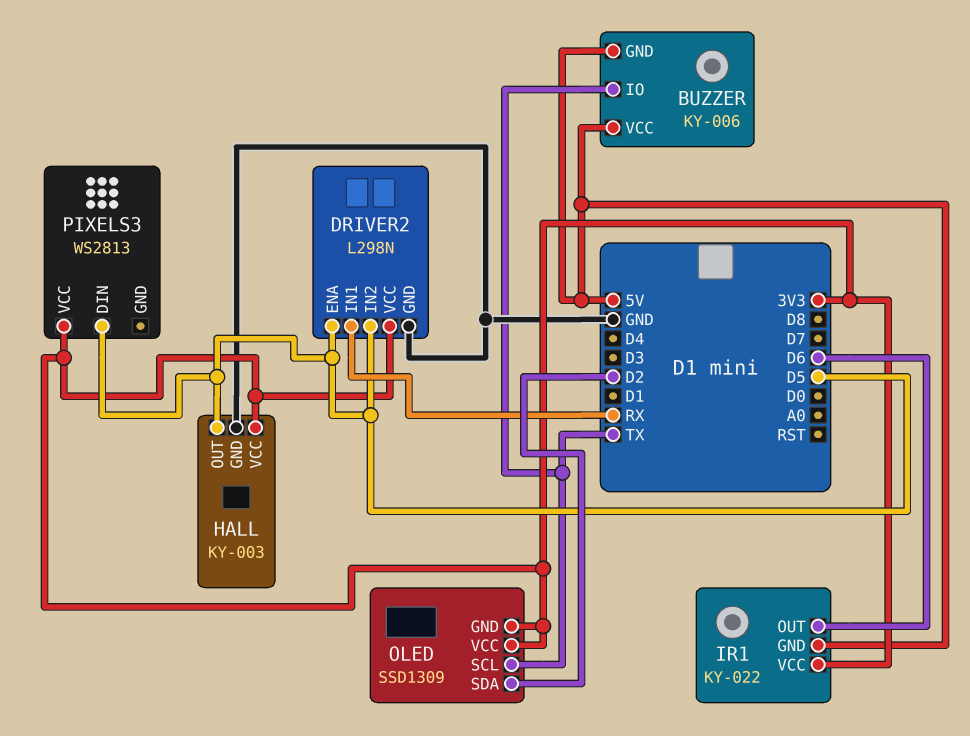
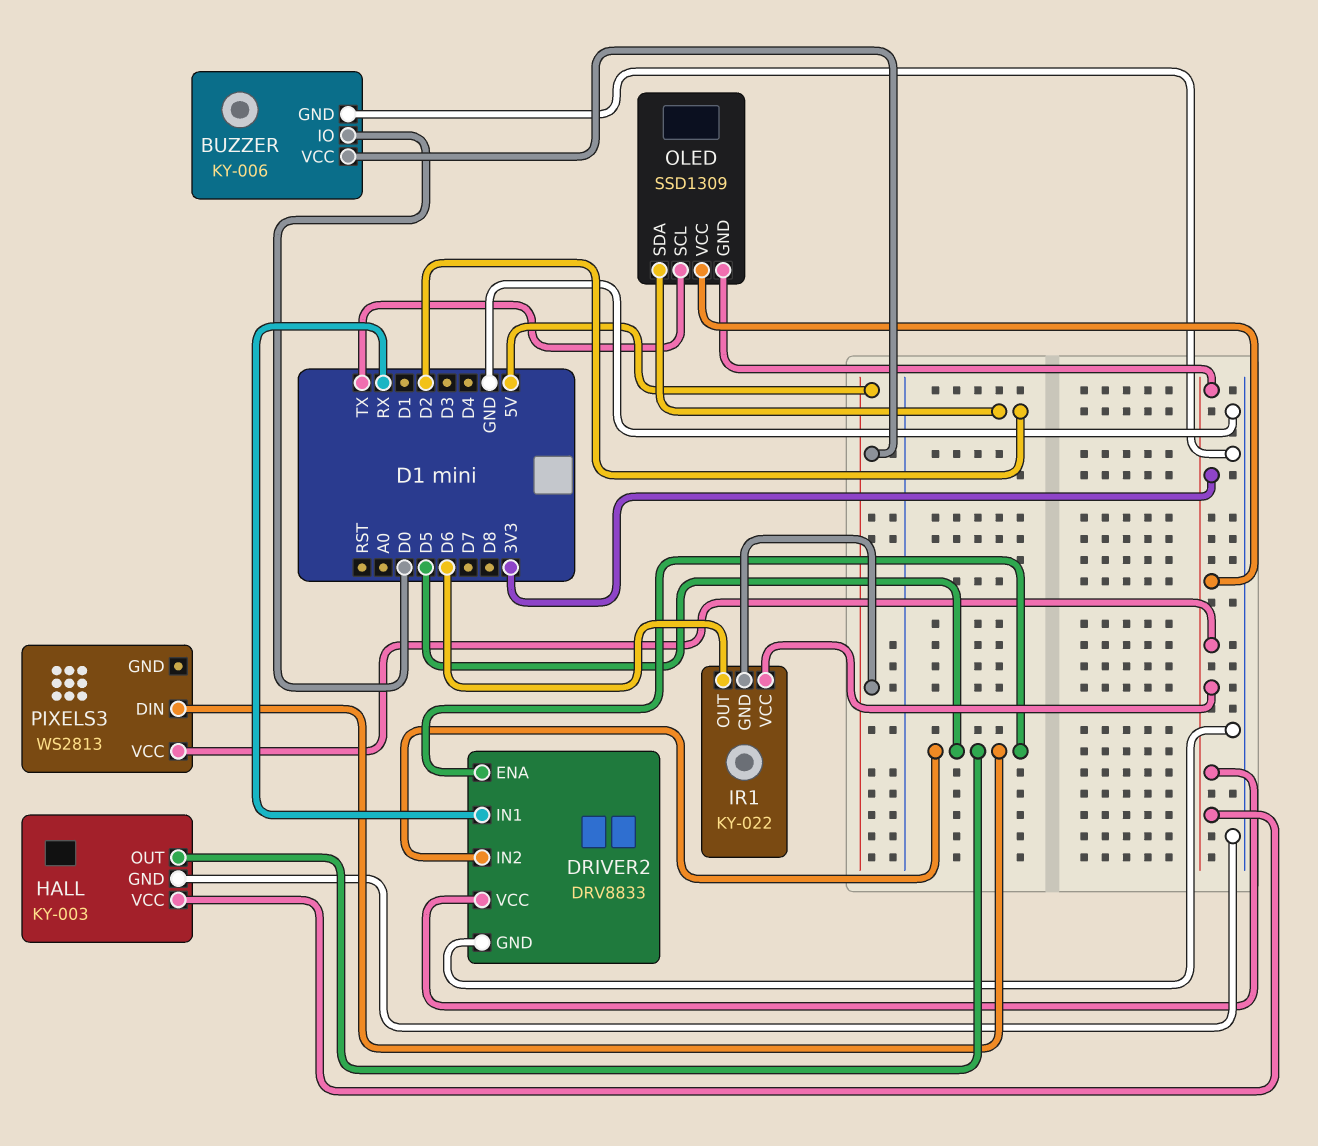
BUZZER pin GND: 5V -> GND
BUZZER pin IO: TX -> D0
DRIVER2: L298N -> DRV8833

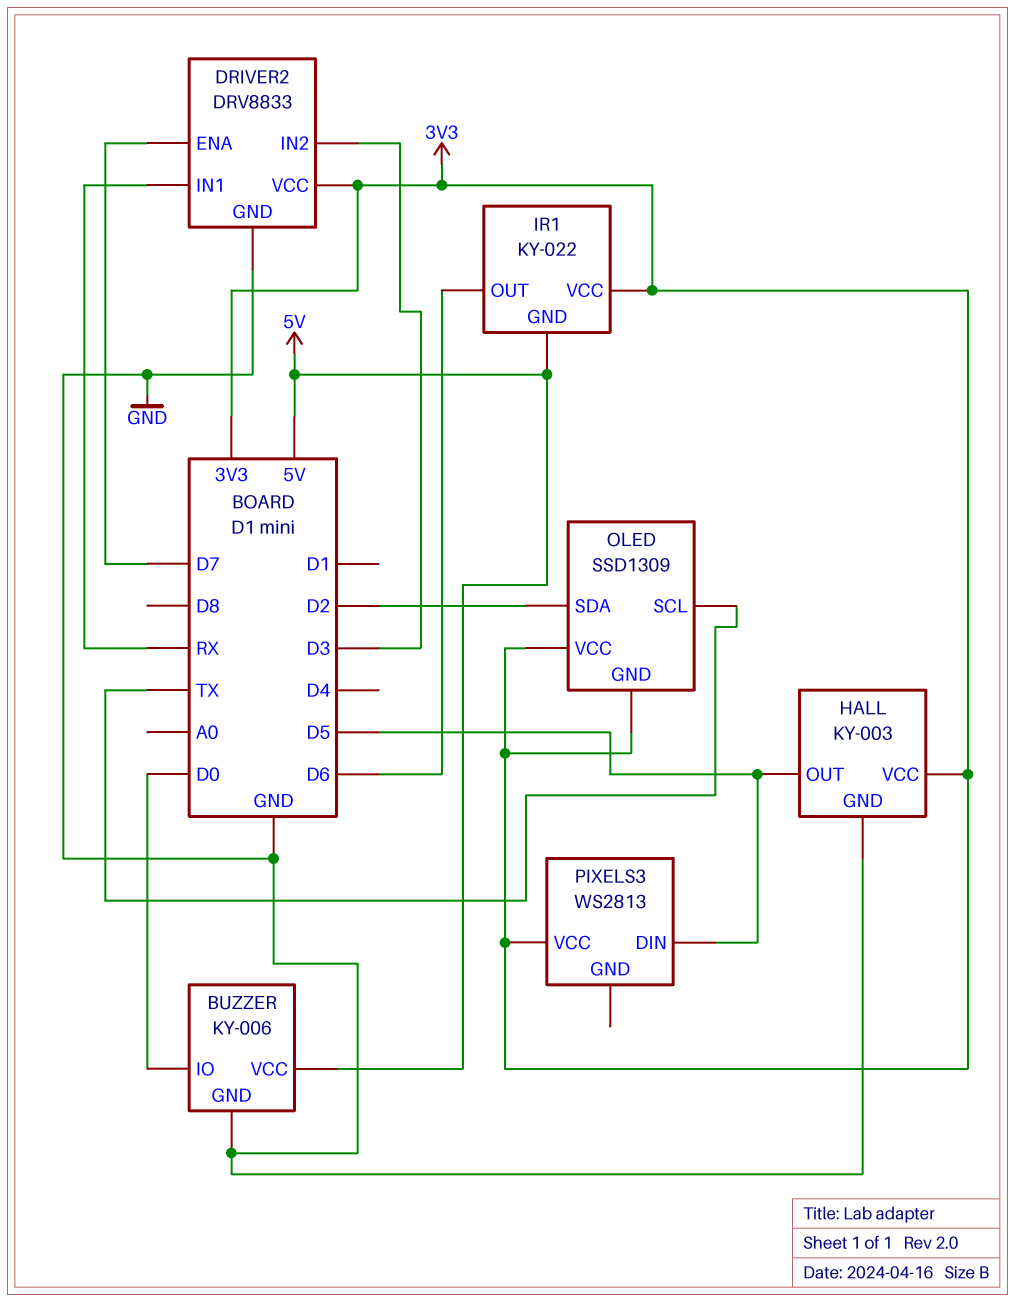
DRIVER2 pin ENA: D5 -> D7
DRIVER2 pin IN2: D5 -> D3

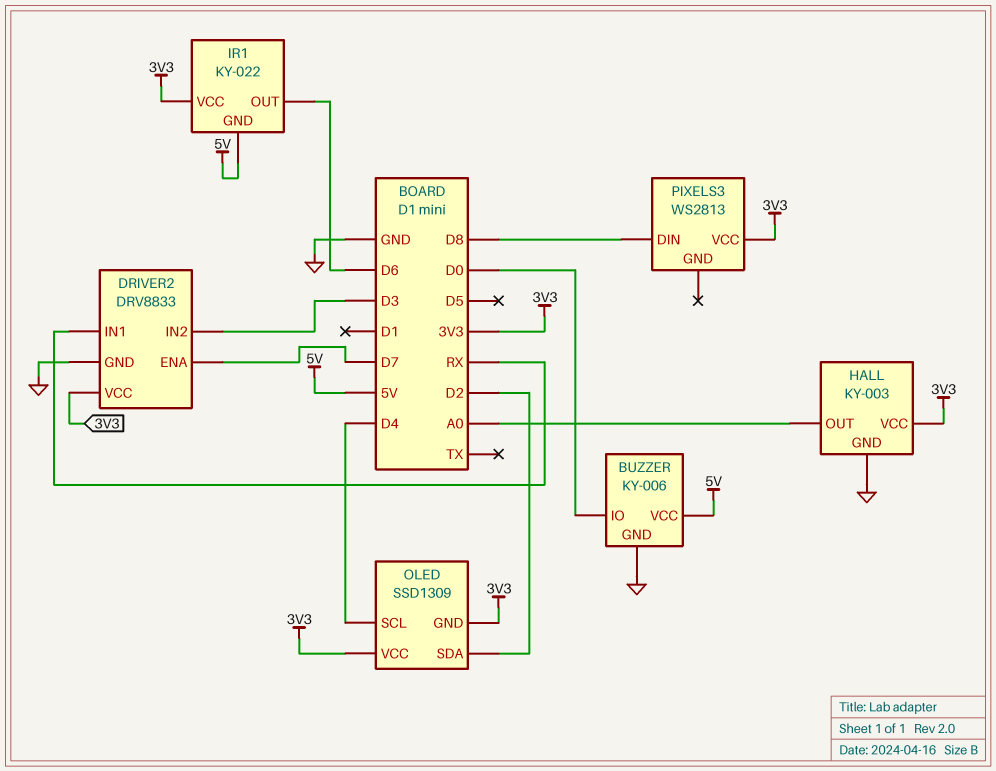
HALL pin OUT: D5 -> A0
OLED pin SCL: TX -> D4
PIXELS3 pin DIN: D5 -> D8

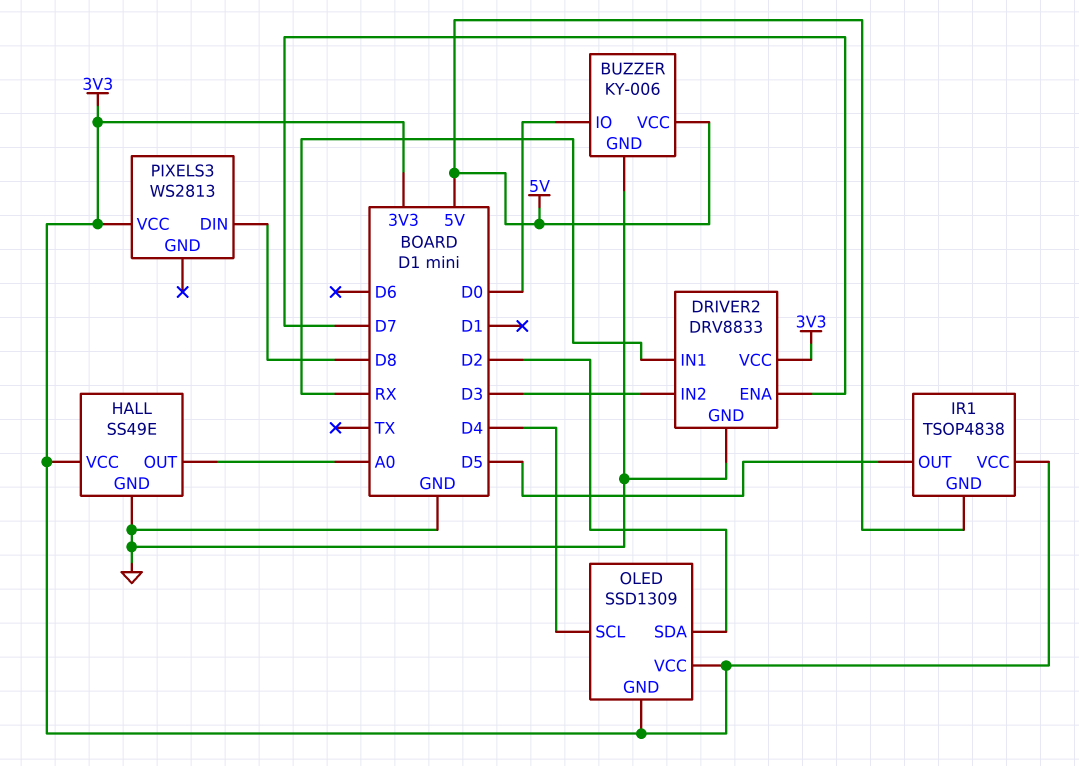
HALL: KY-003 -> SS49E
IR1: KY-022 -> TSOP4838
IR1 pin OUT: D6 -> D5

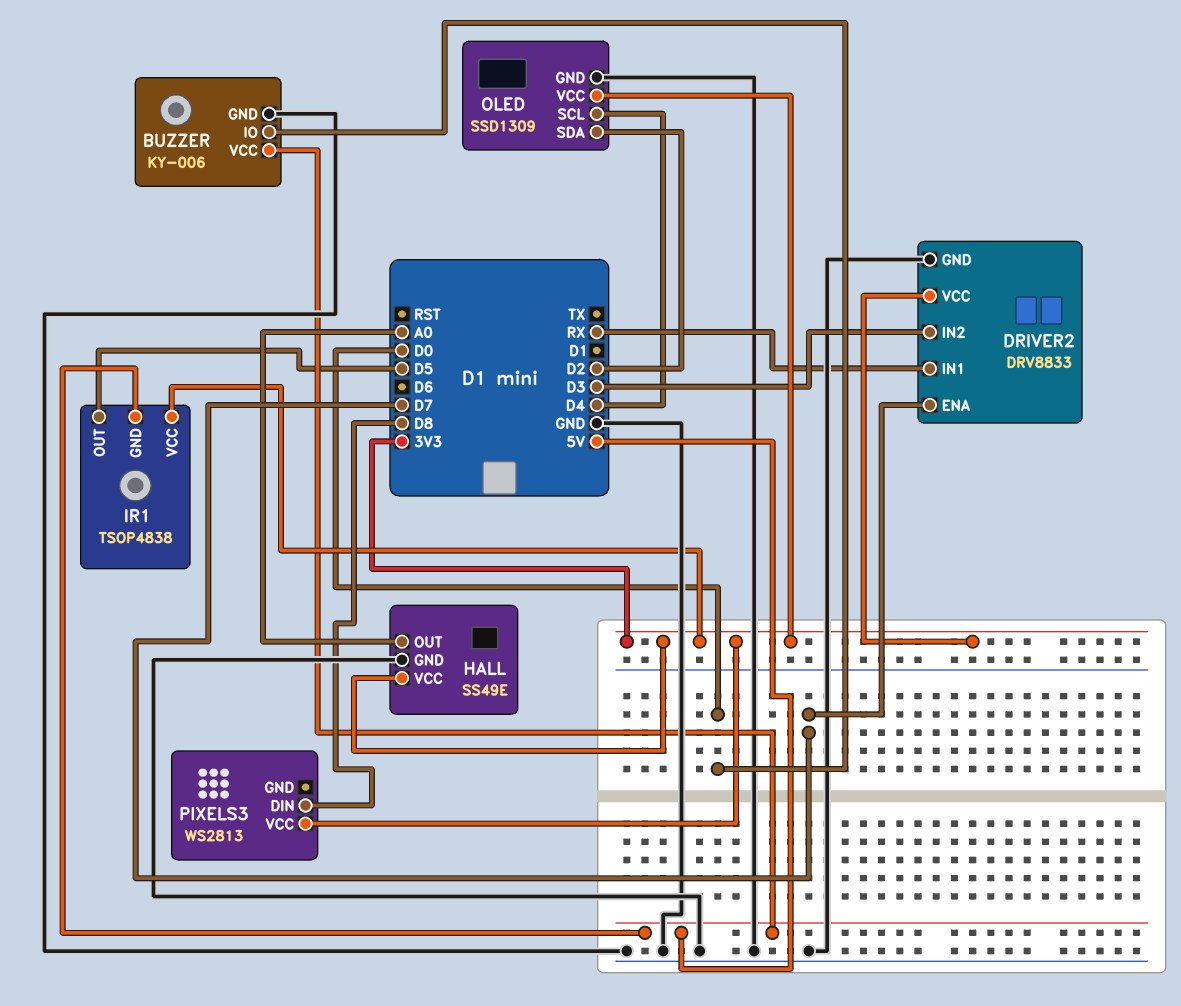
OLED pin GND: 3V3 -> GND

